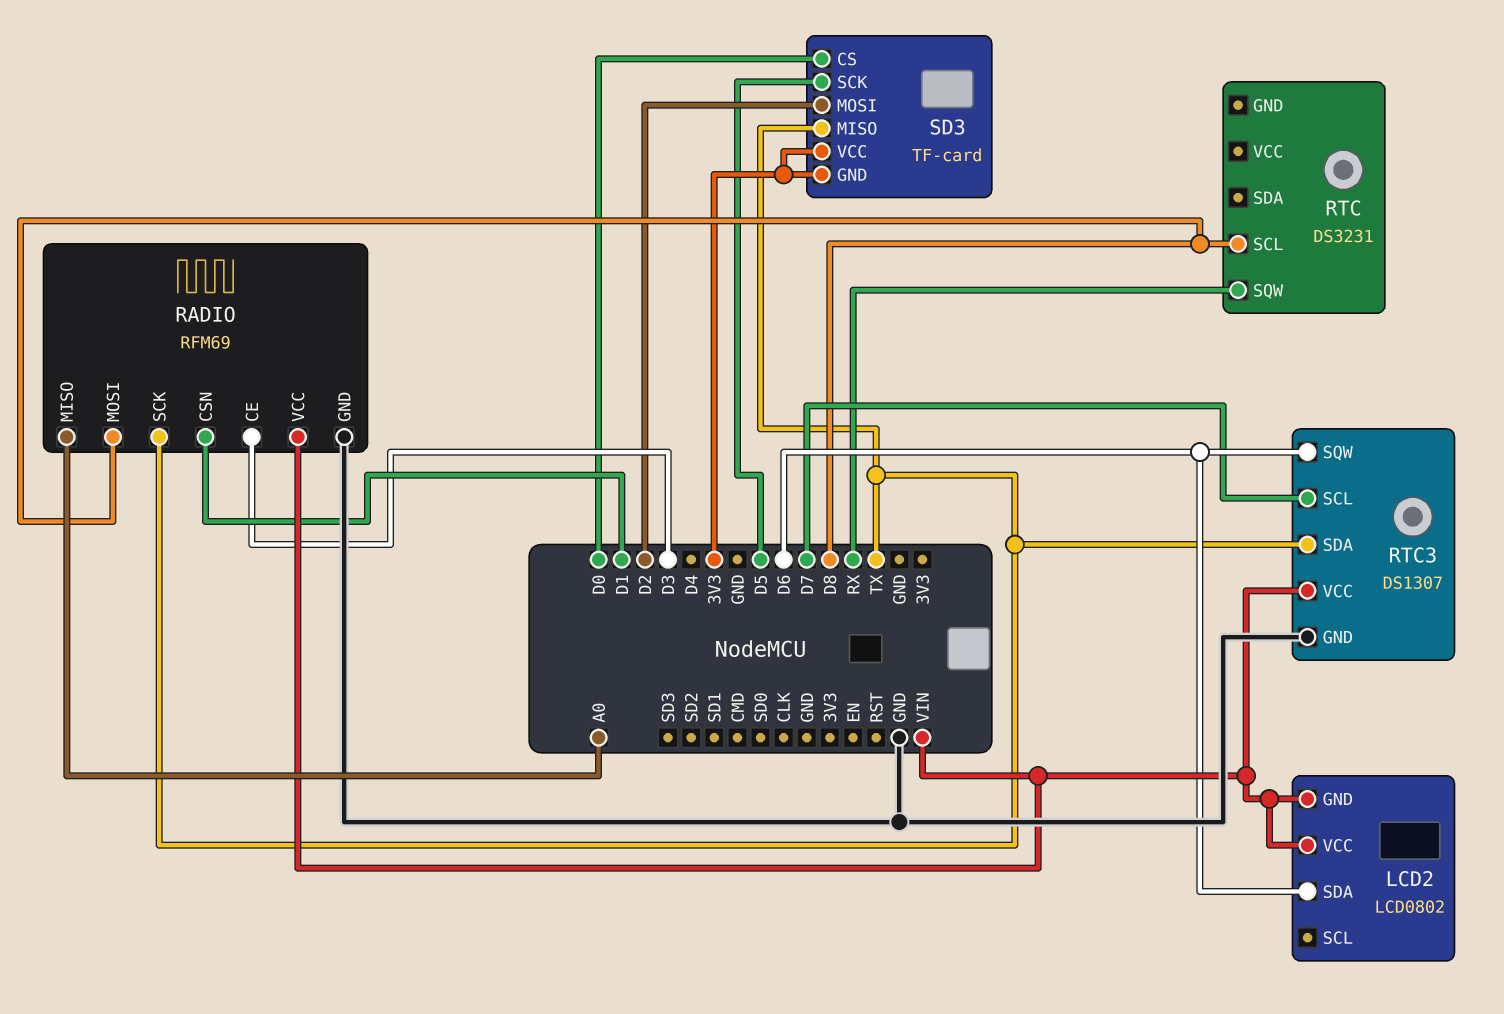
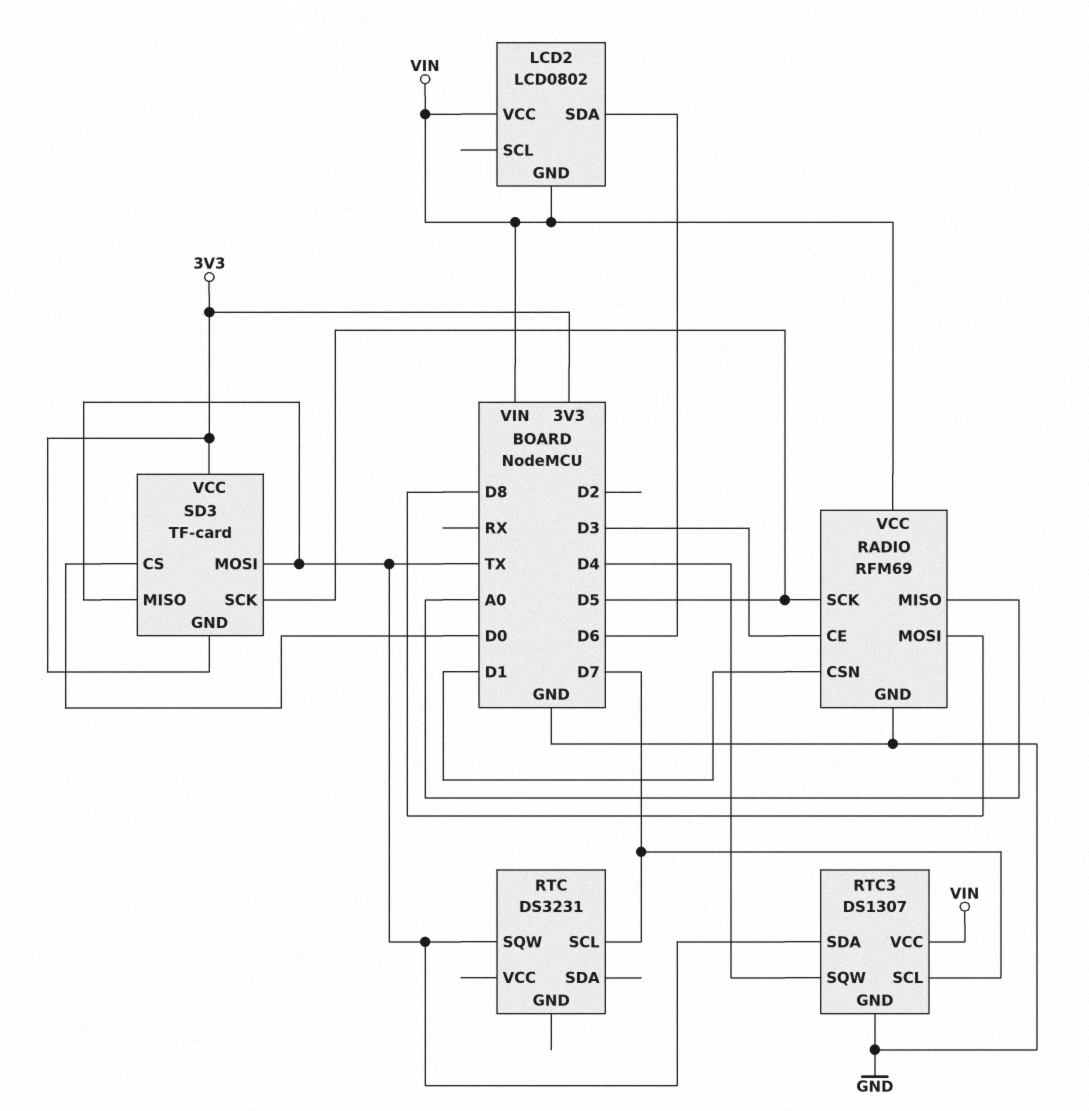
RADIO pin SCK: TX -> D5
RTC pin SCL: D8 -> D7
RTC pin SQW: RX -> TX
RTC3 pin SQW: D6 -> D4
SD3 pin MOSI: D2 -> TX

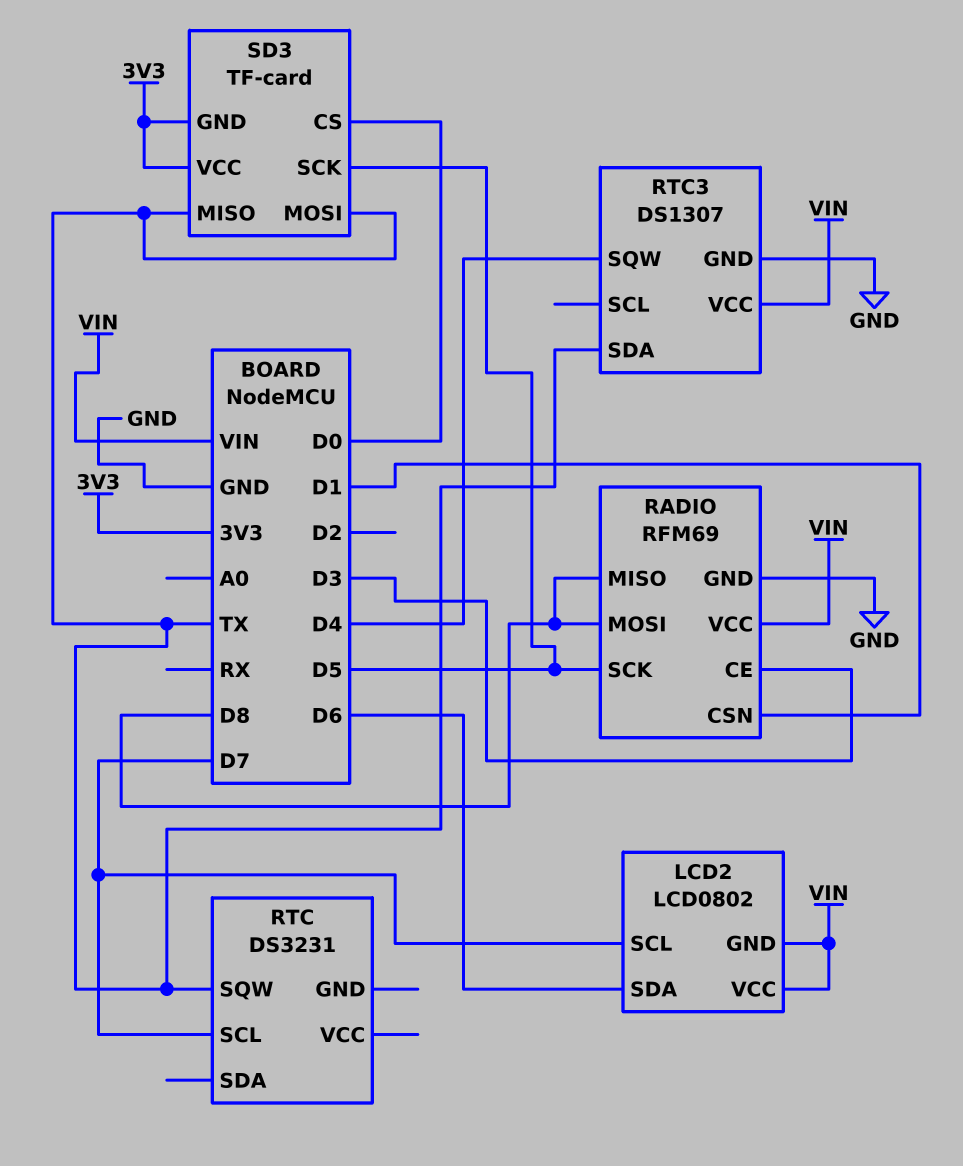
LCD2 pin SCL: none -> D7
RADIO pin MISO: A0 -> D8
RTC3 pin SCL: D7 -> none

